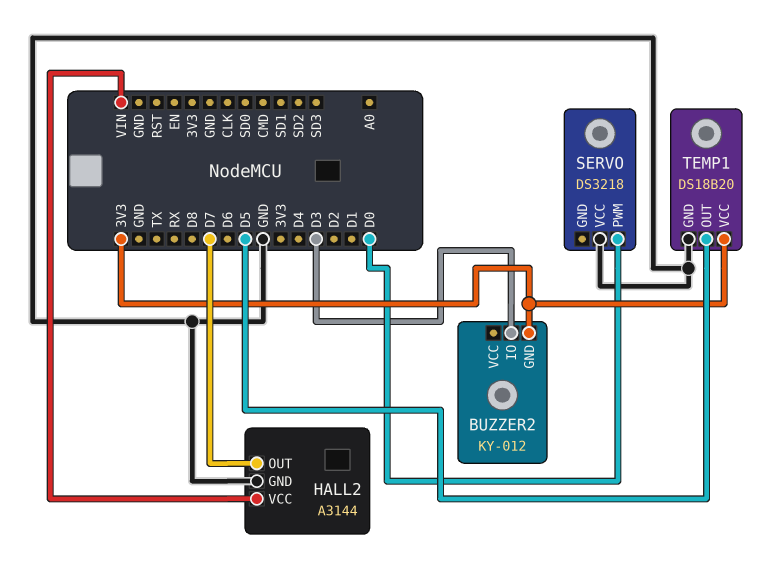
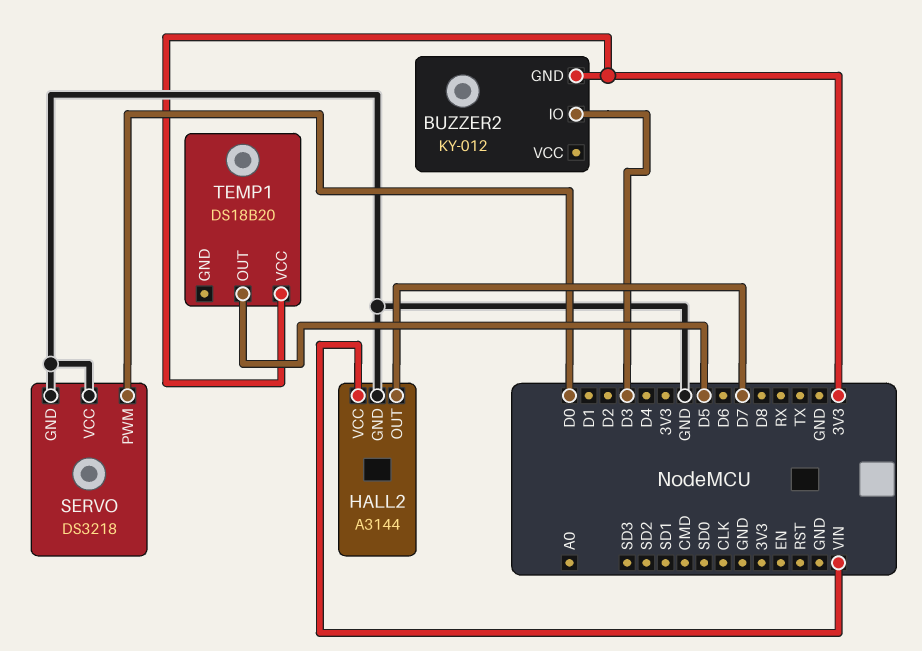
SERVO pin GND: none -> GND
TEMP1 pin GND: GND -> none

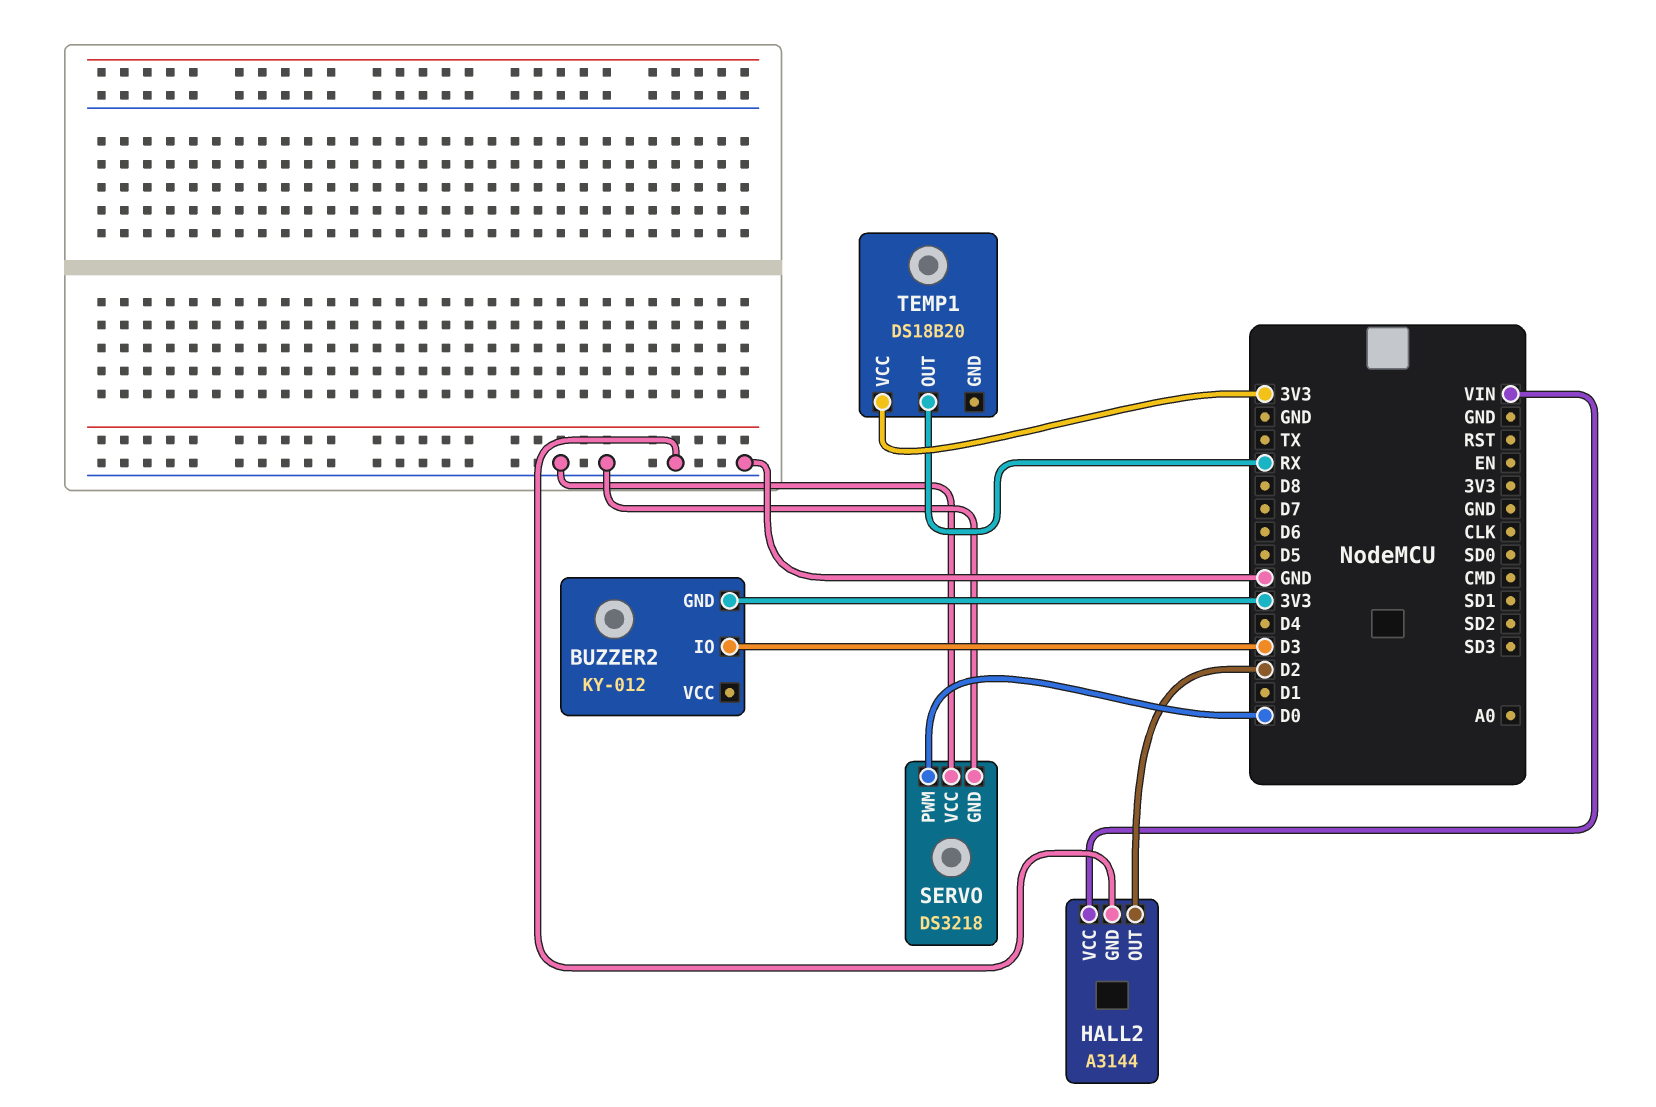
HALL2 pin OUT: D7 -> D2
TEMP1 pin OUT: D5 -> RX

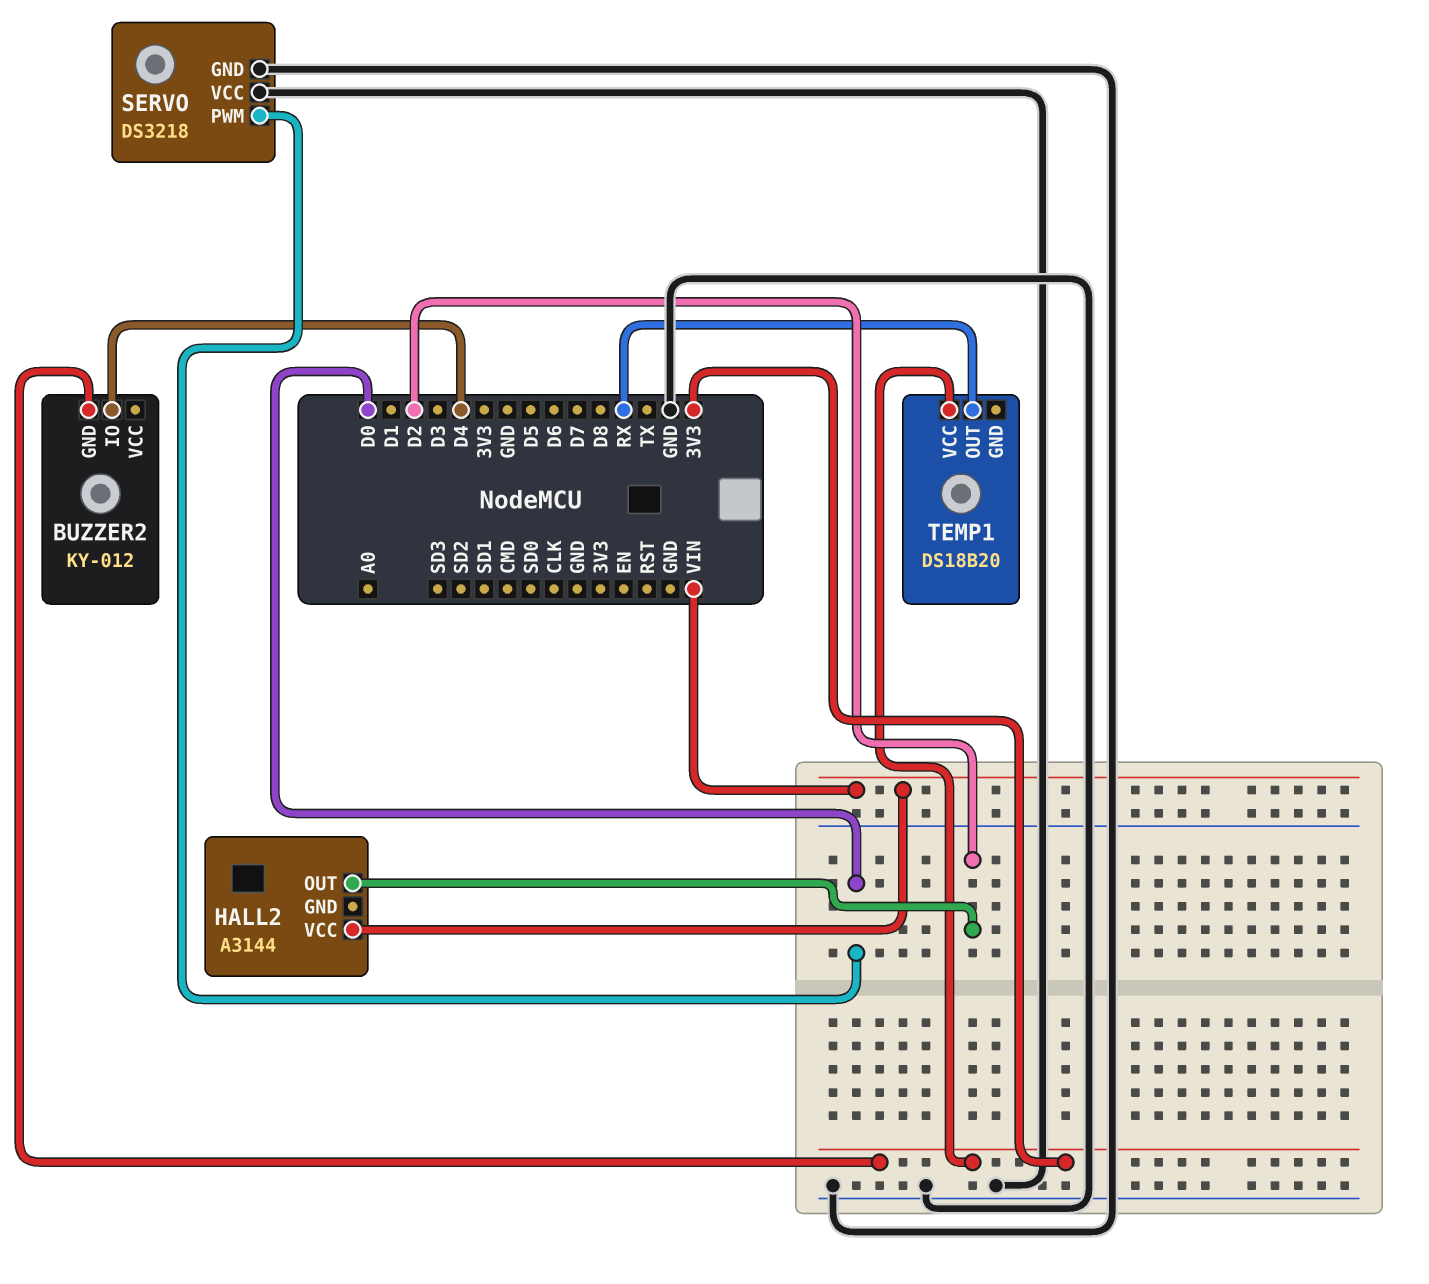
BUZZER2 pin IO: D3 -> D4
HALL2 pin GND: GND -> none

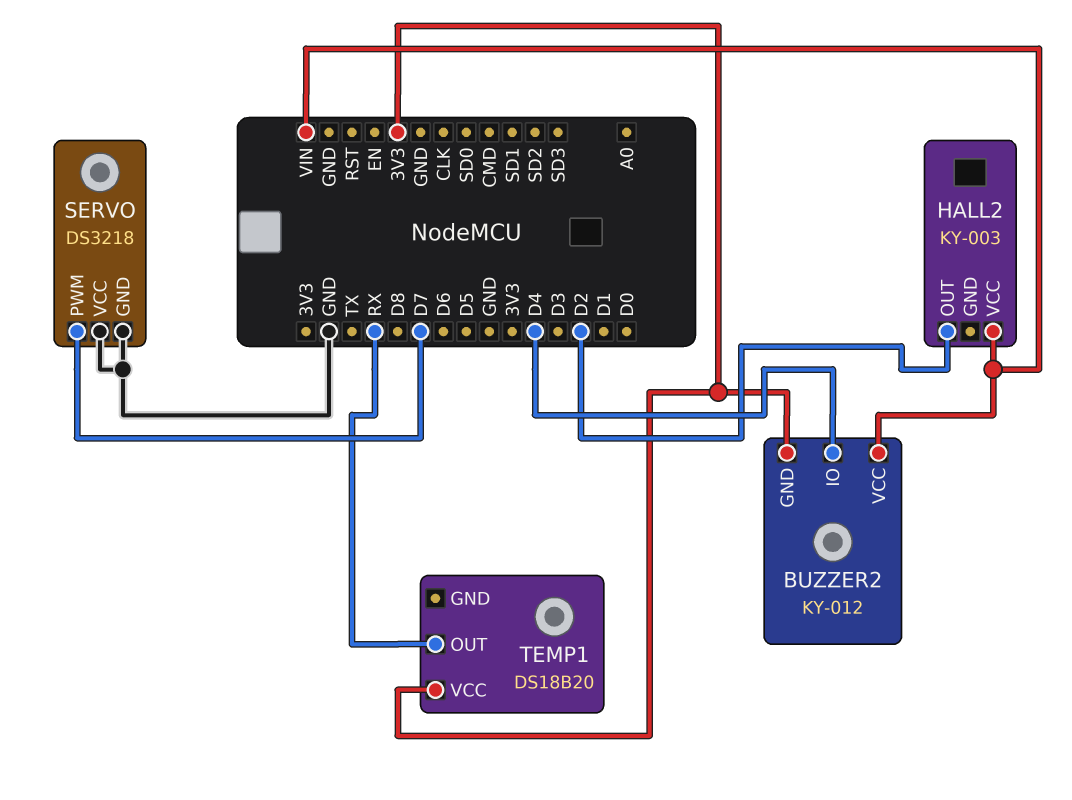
BUZZER2 pin VCC: none -> VIN
HALL2: A3144 -> KY-003
SERVO pin PWM: D0 -> D7

